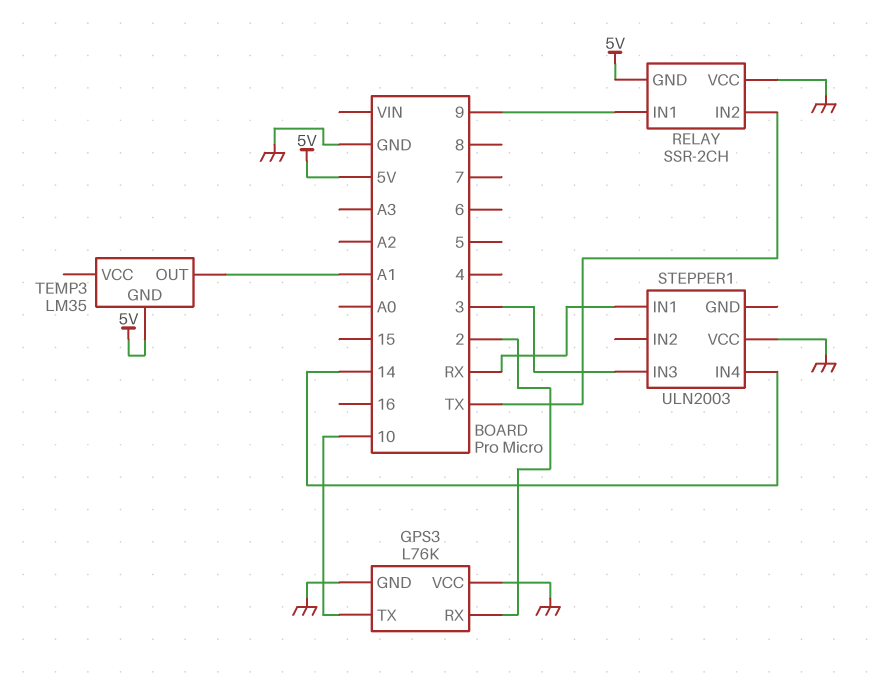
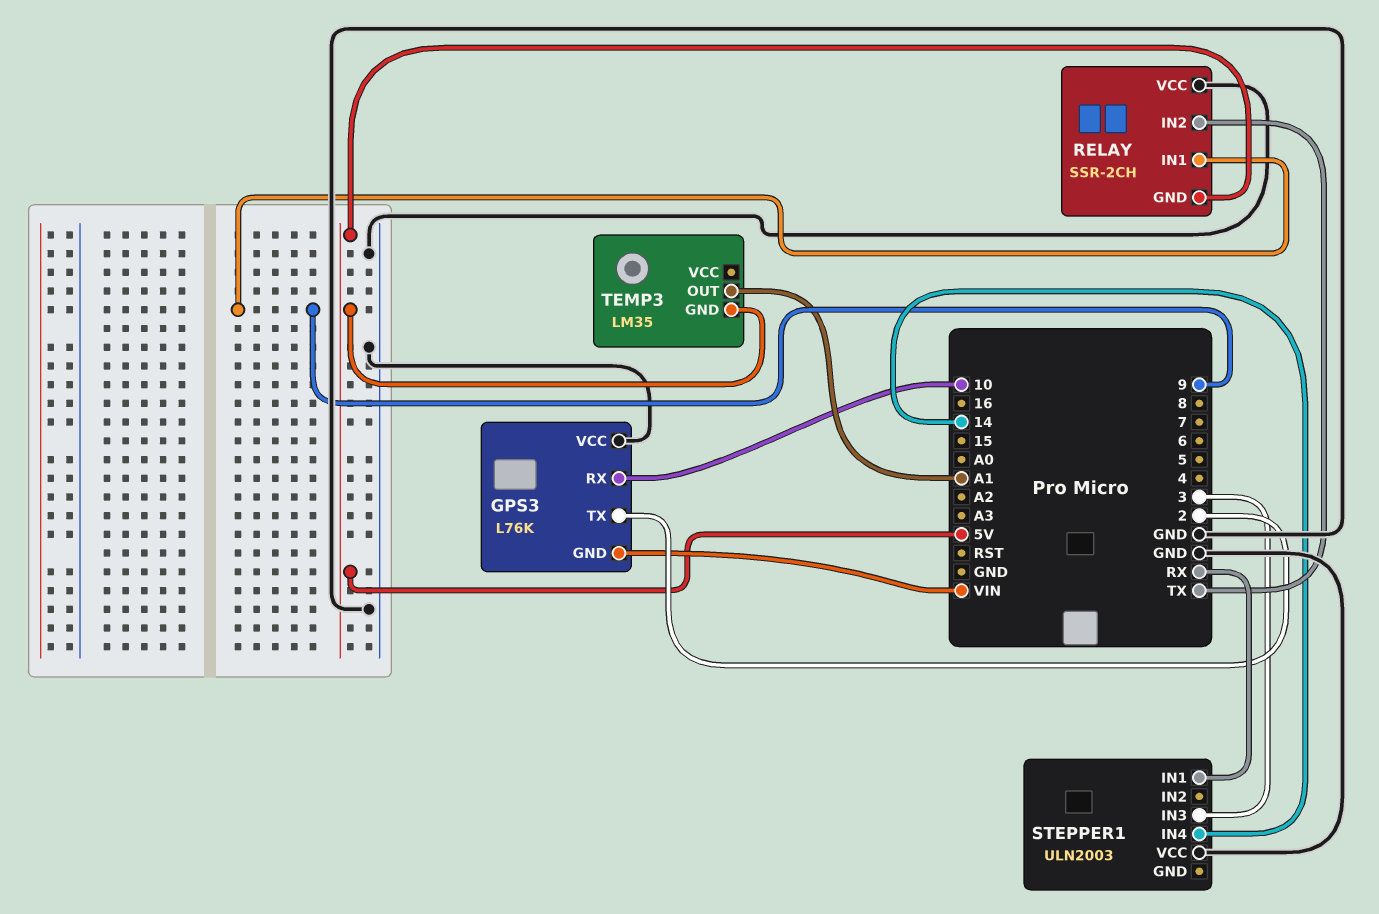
GPS3 pin GND: GND -> VIN
GPS3 pin RX: 2 -> 10
GPS3 pin TX: 10 -> 2

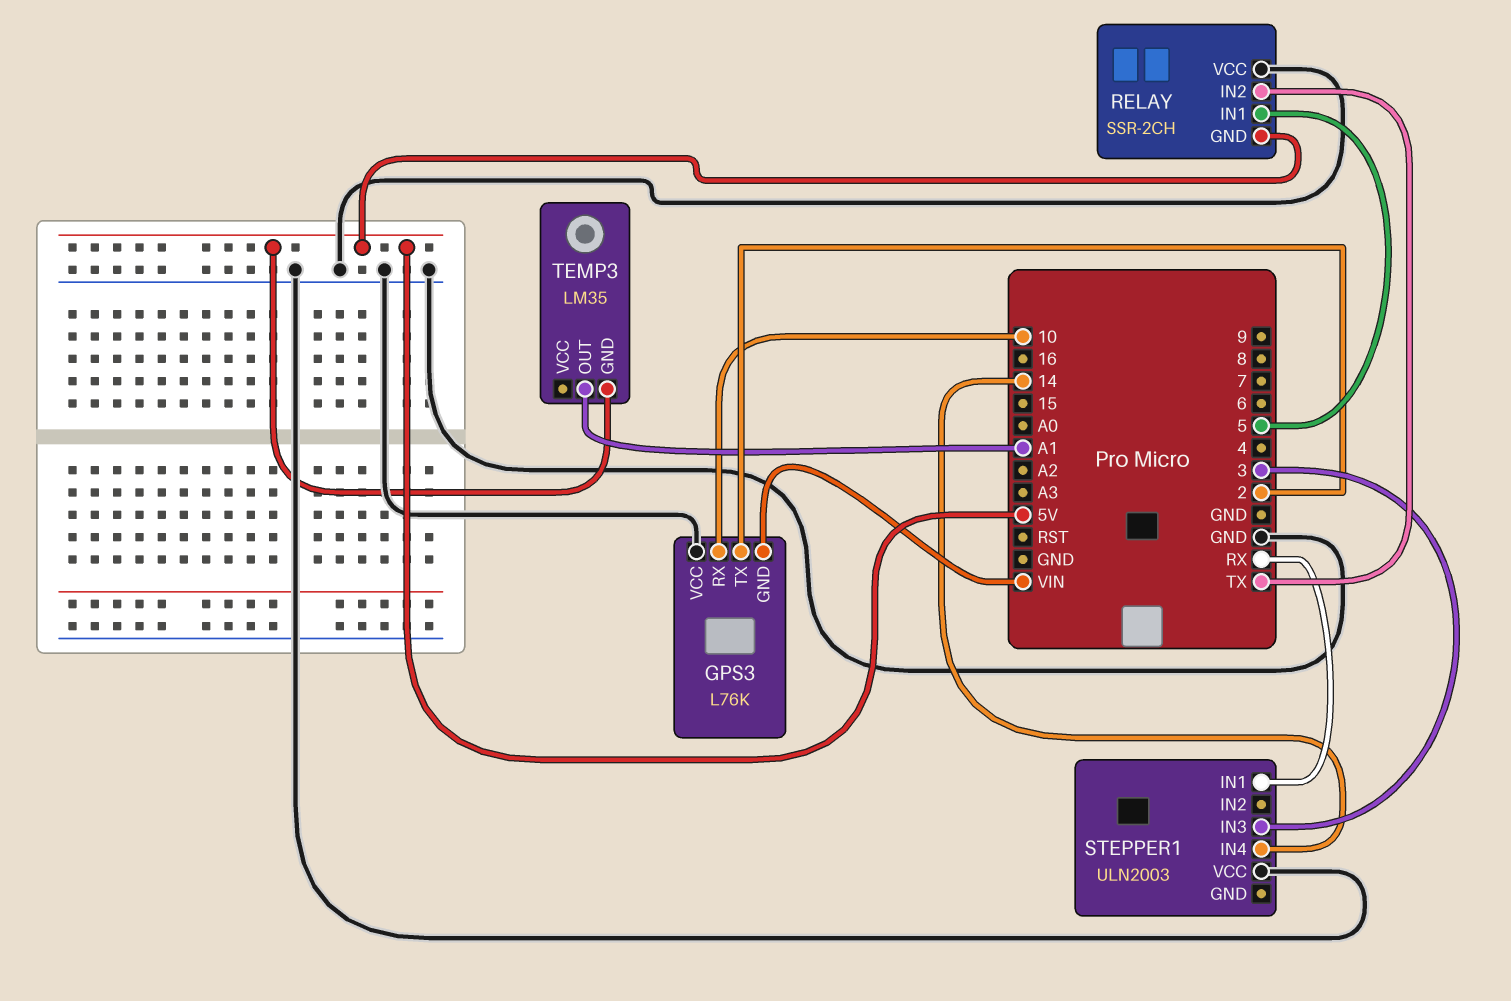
RELAY pin IN1: 9 -> 5

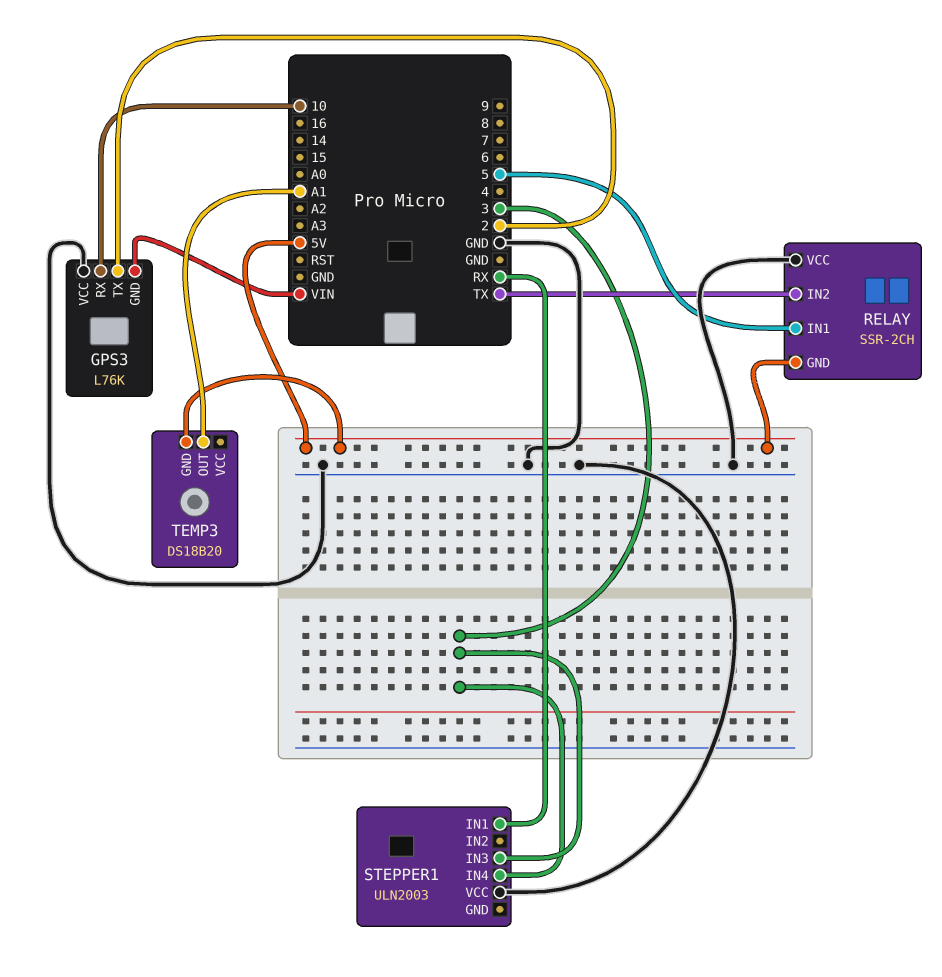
STEPPER1 pin IN4: 14 -> 3
TEMP3: LM35 -> DS18B20

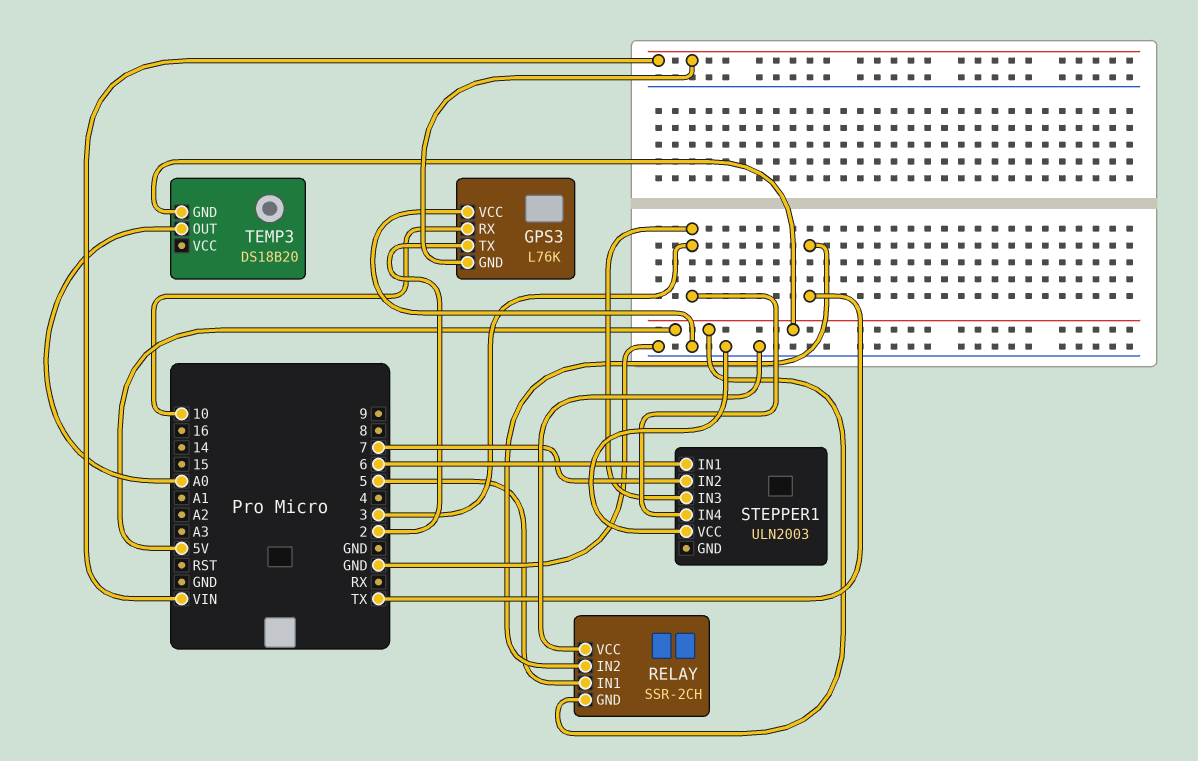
STEPPER1 pin IN1: RX -> 6
STEPPER1 pin IN2: none -> 7
TEMP3 pin OUT: A1 -> A0

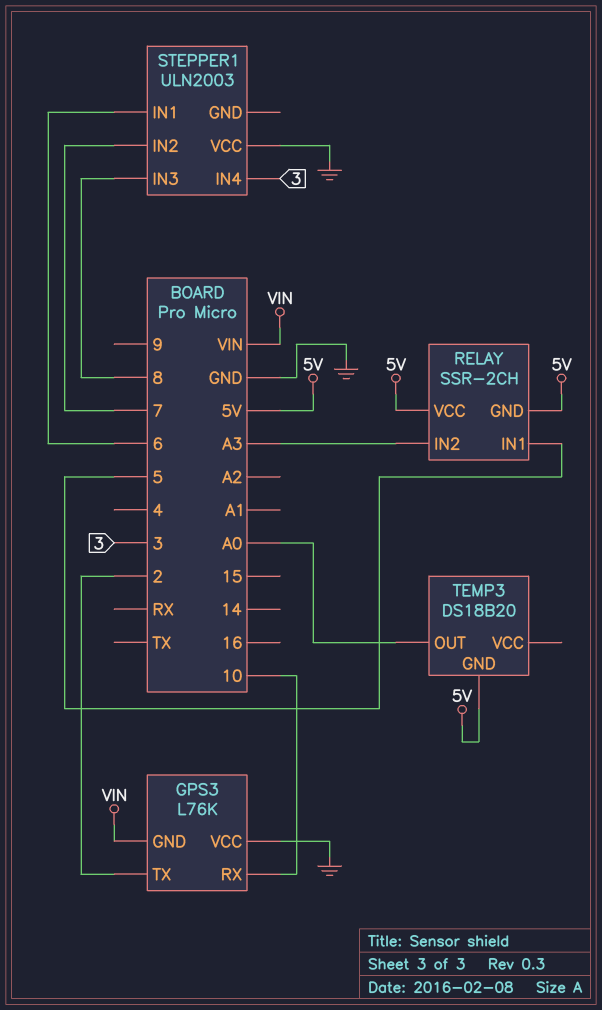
RELAY pin IN2: TX -> A3
RELAY pin VCC: GND -> 5V
STEPPER1 pin IN3: 3 -> 8

